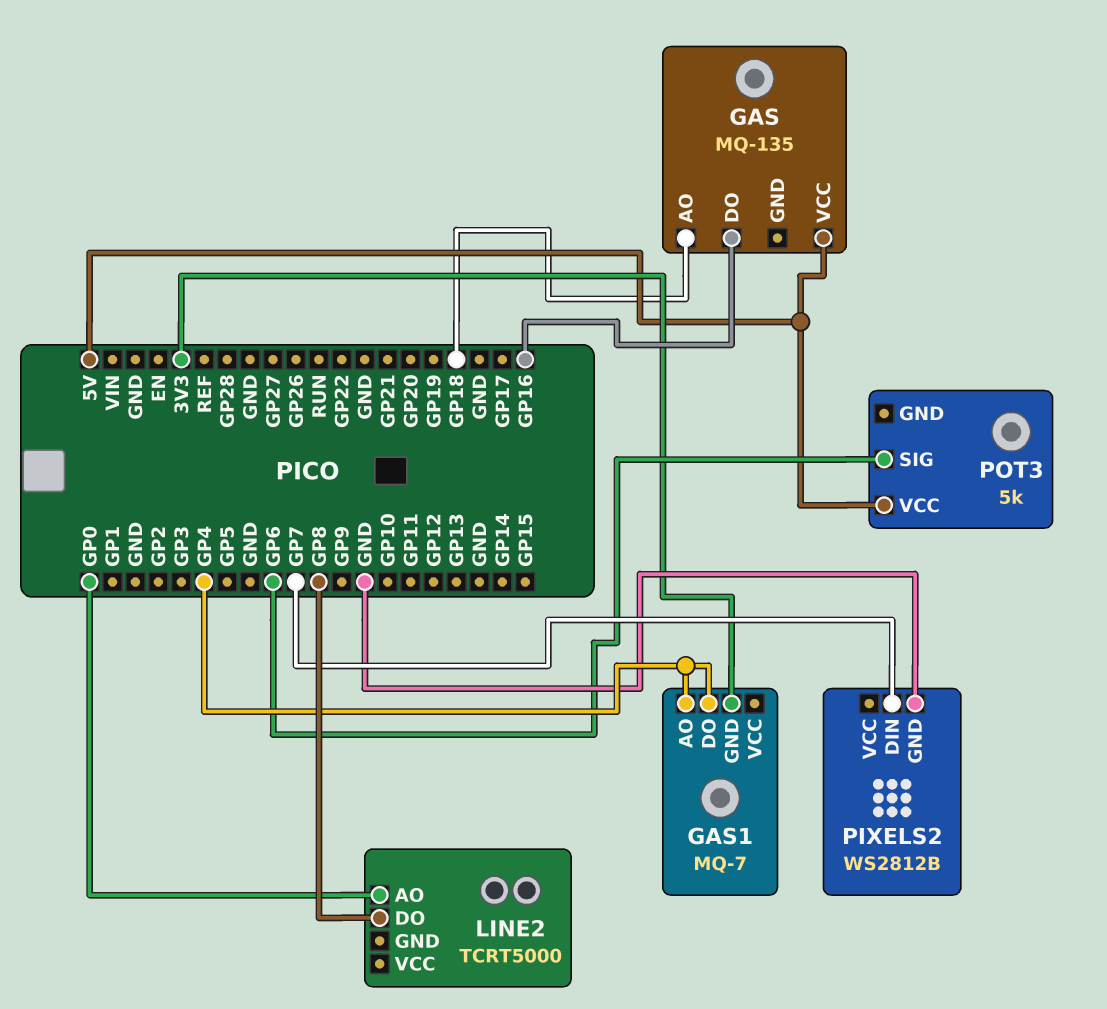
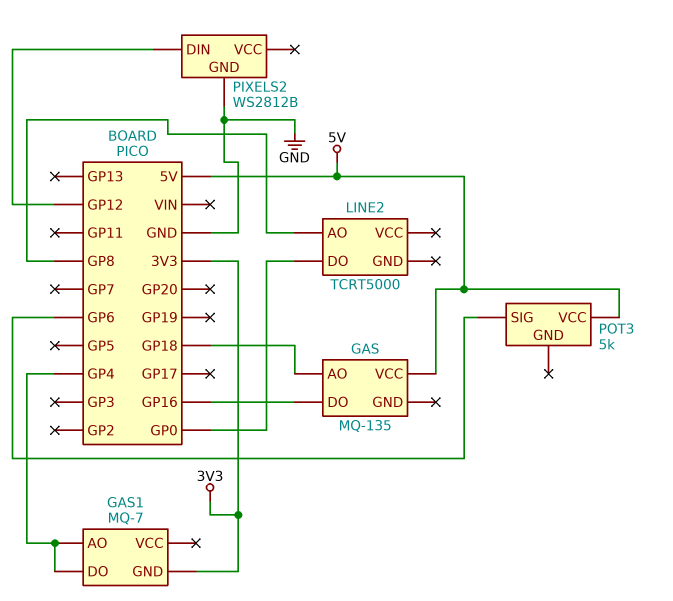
LINE2 pin AO: GP0 -> GP8
LINE2 pin DO: GP8 -> GP0
PIXELS2 pin DIN: GP7 -> GP12

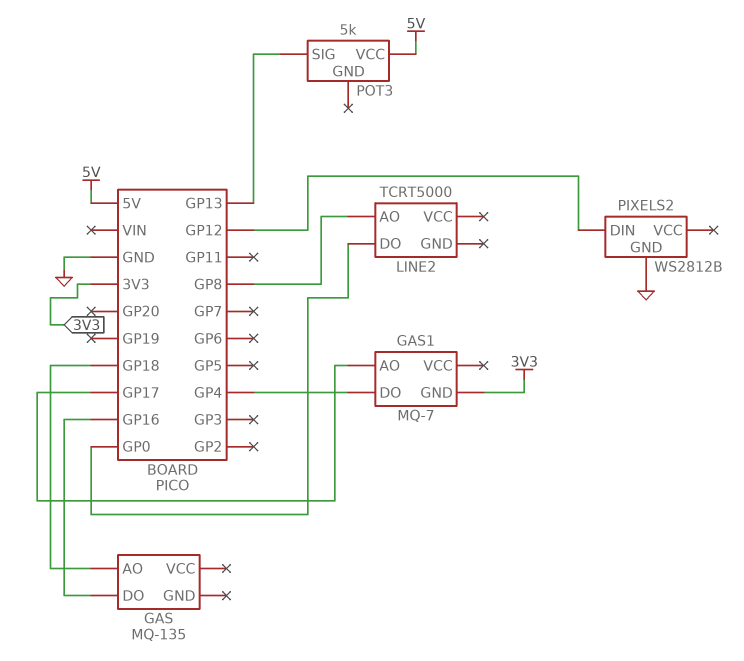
GAS pin VCC: 5V -> none
GAS1 pin AO: GP4 -> GP17
POT3 pin SIG: GP6 -> GP13

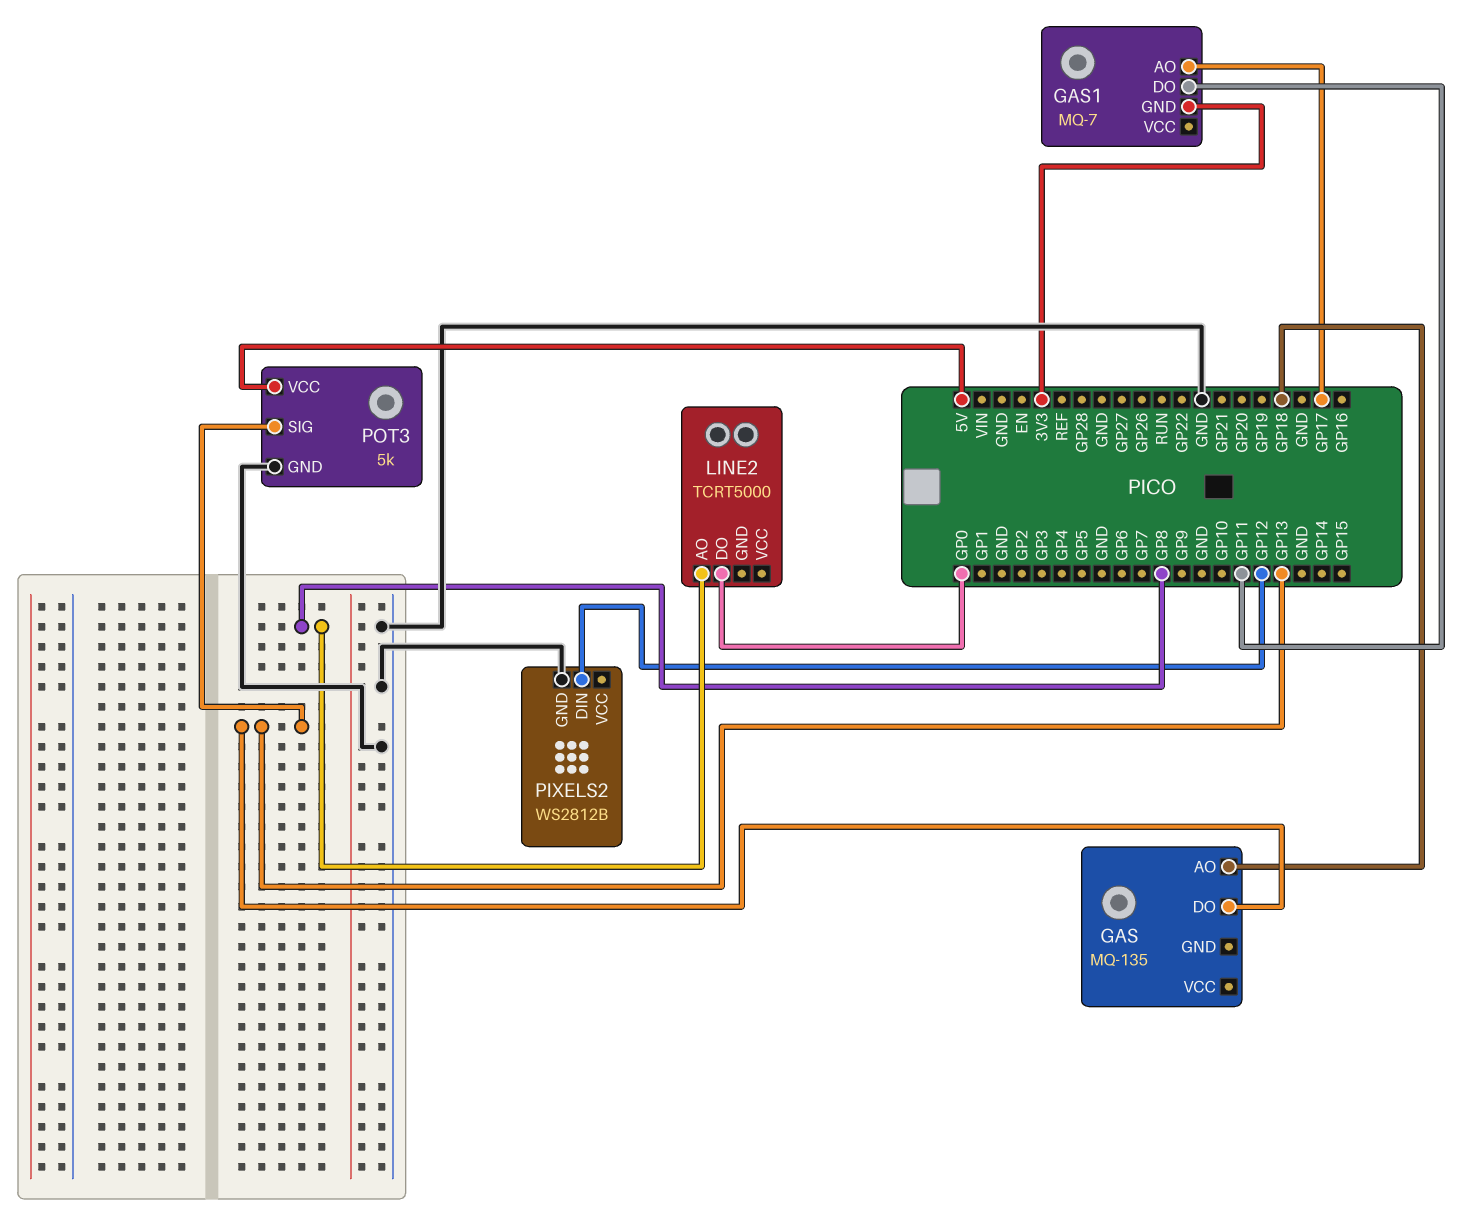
GAS pin DO: GP16 -> GP13
GAS1 pin DO: GP4 -> GP11
POT3 pin GND: none -> GND

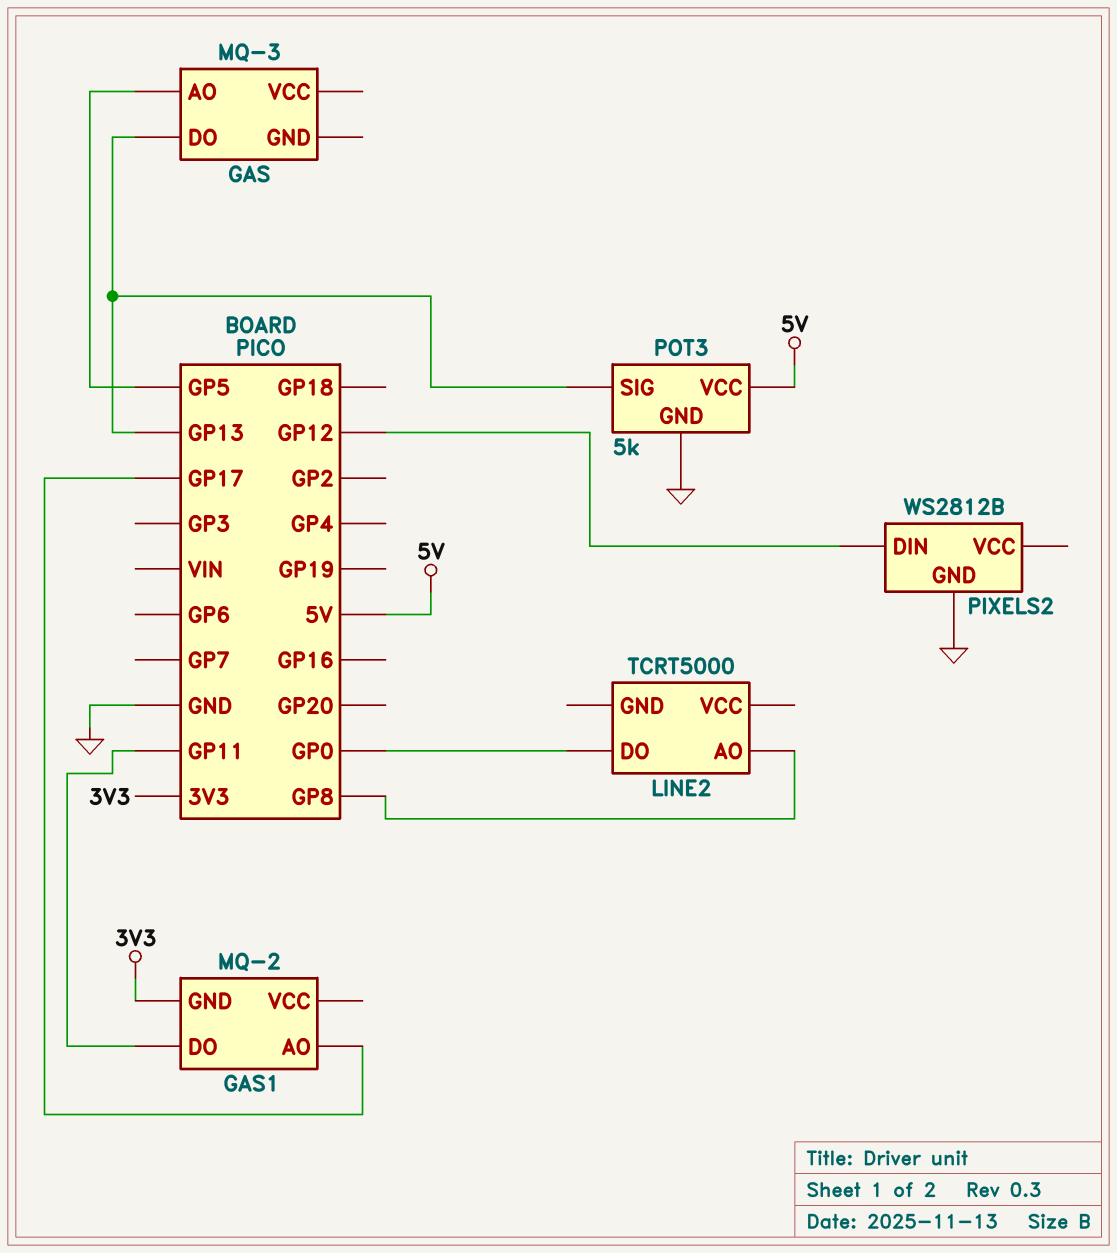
GAS: MQ-135 -> MQ-3
GAS pin AO: GP18 -> GP5
GAS1: MQ-7 -> MQ-2

